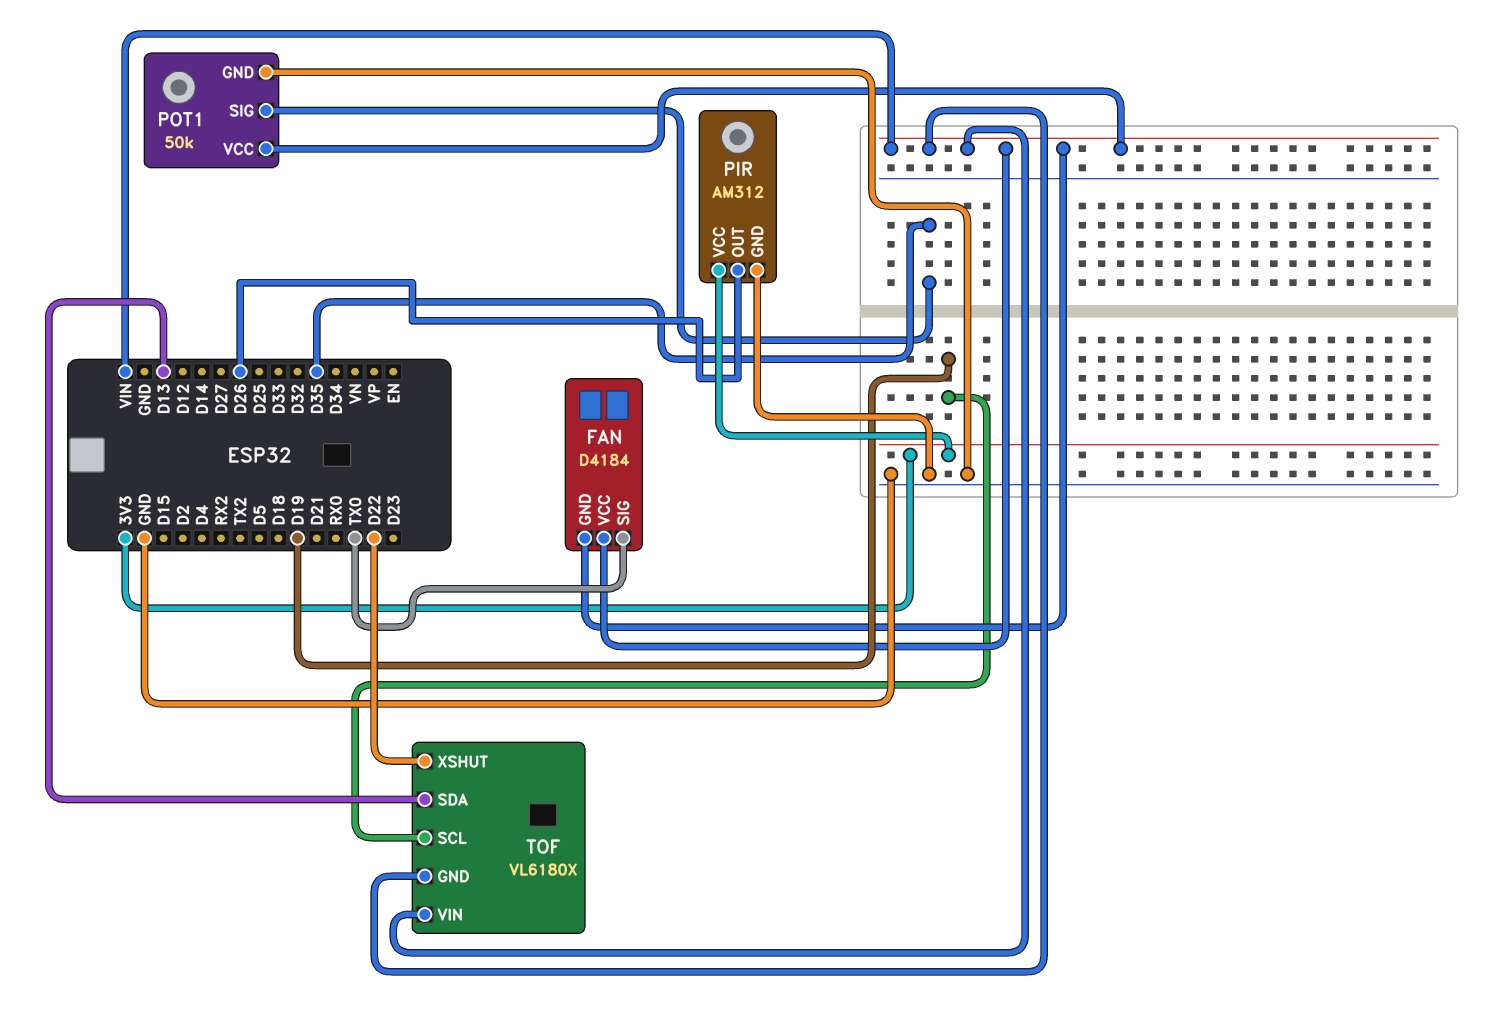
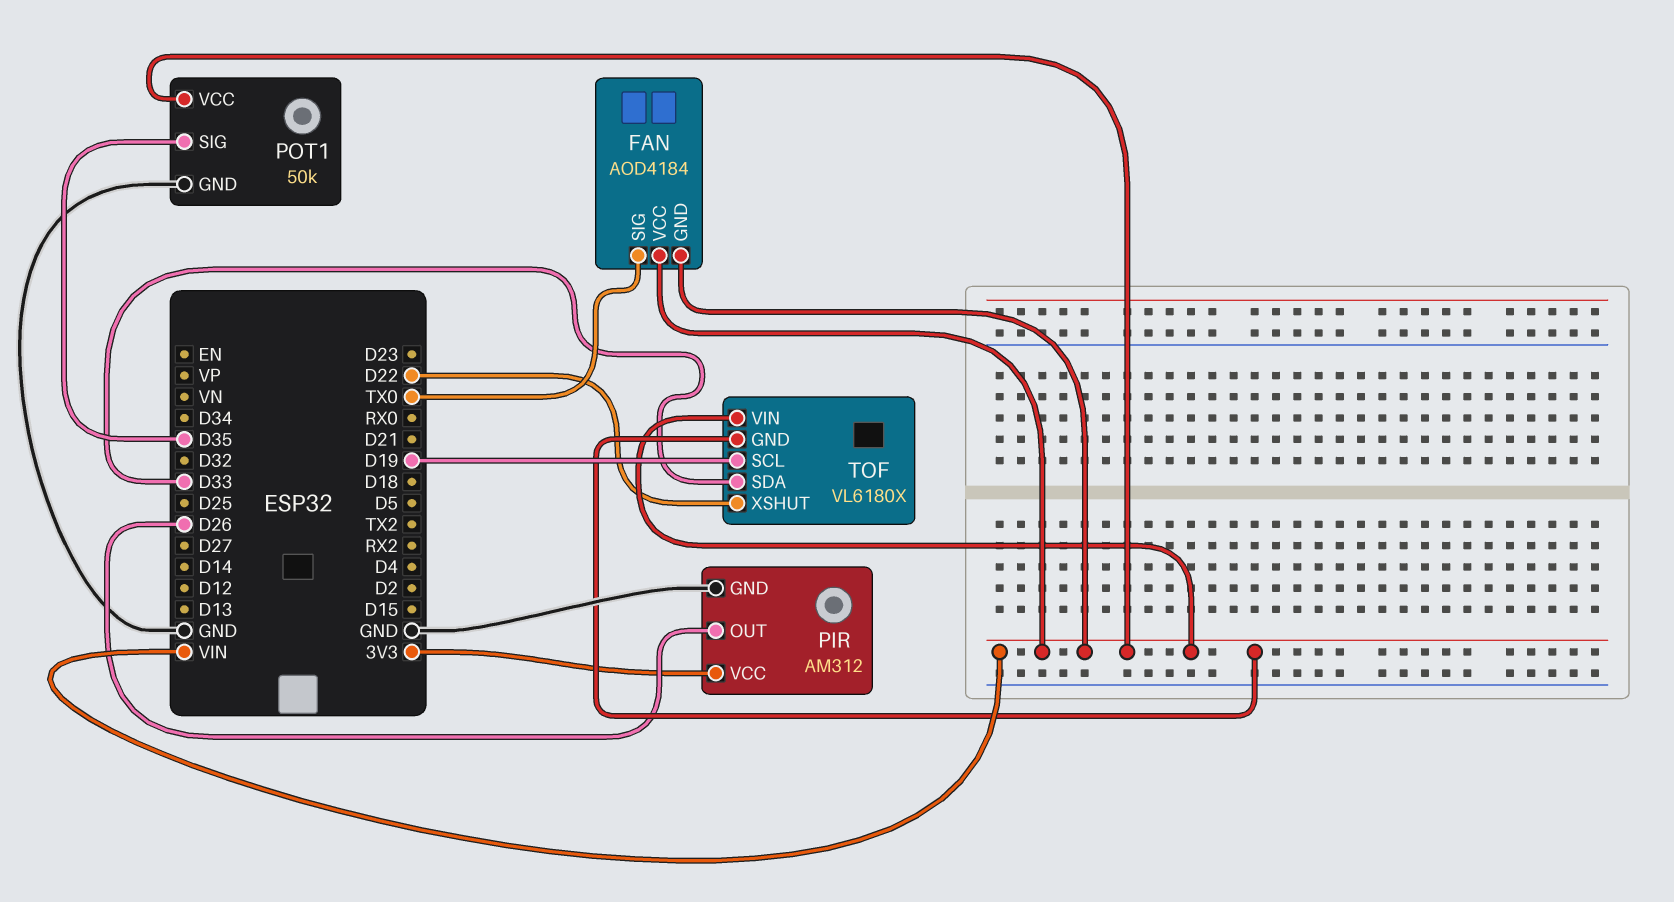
FAN: D4184 -> AOD4184
TOF pin SDA: D13 -> D33

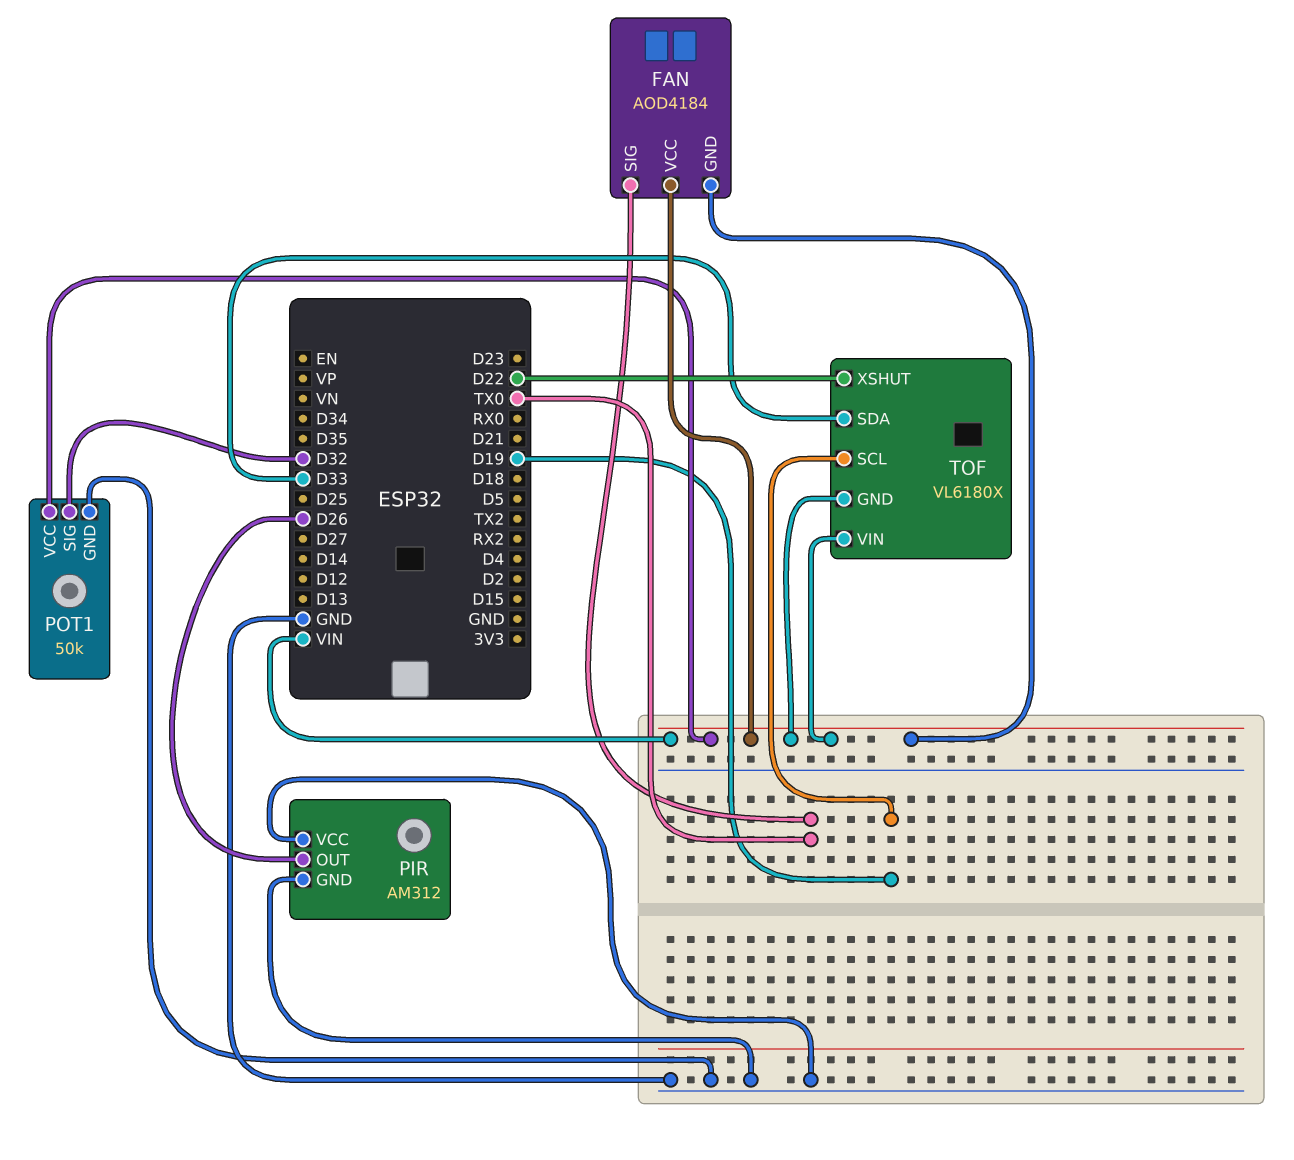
PIR pin VCC: 3V3 -> GND
POT1 pin SIG: D35 -> D32

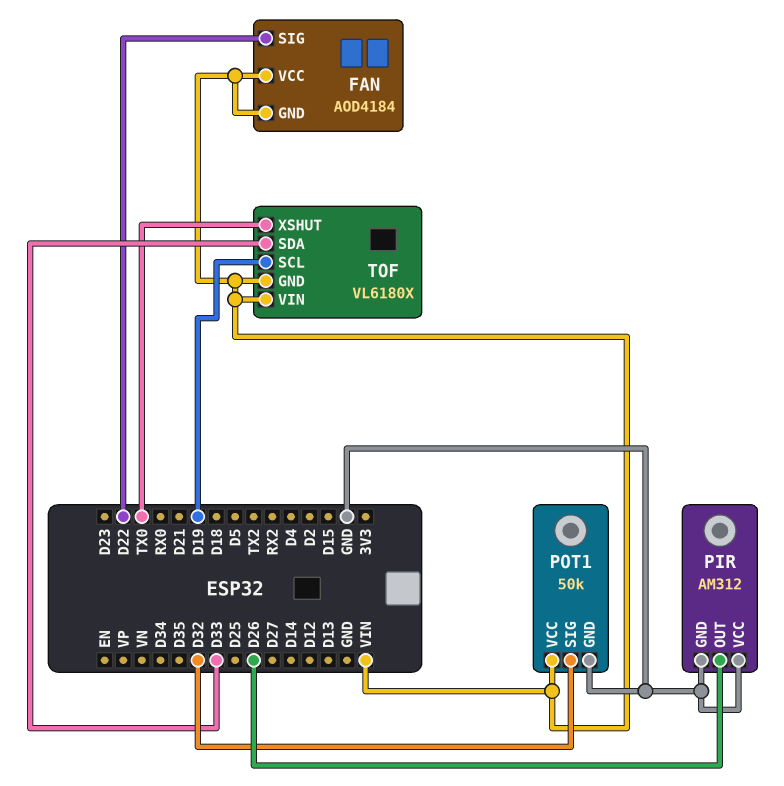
FAN pin SIG: TX0 -> D22
TOF pin XSHUT: D22 -> TX0

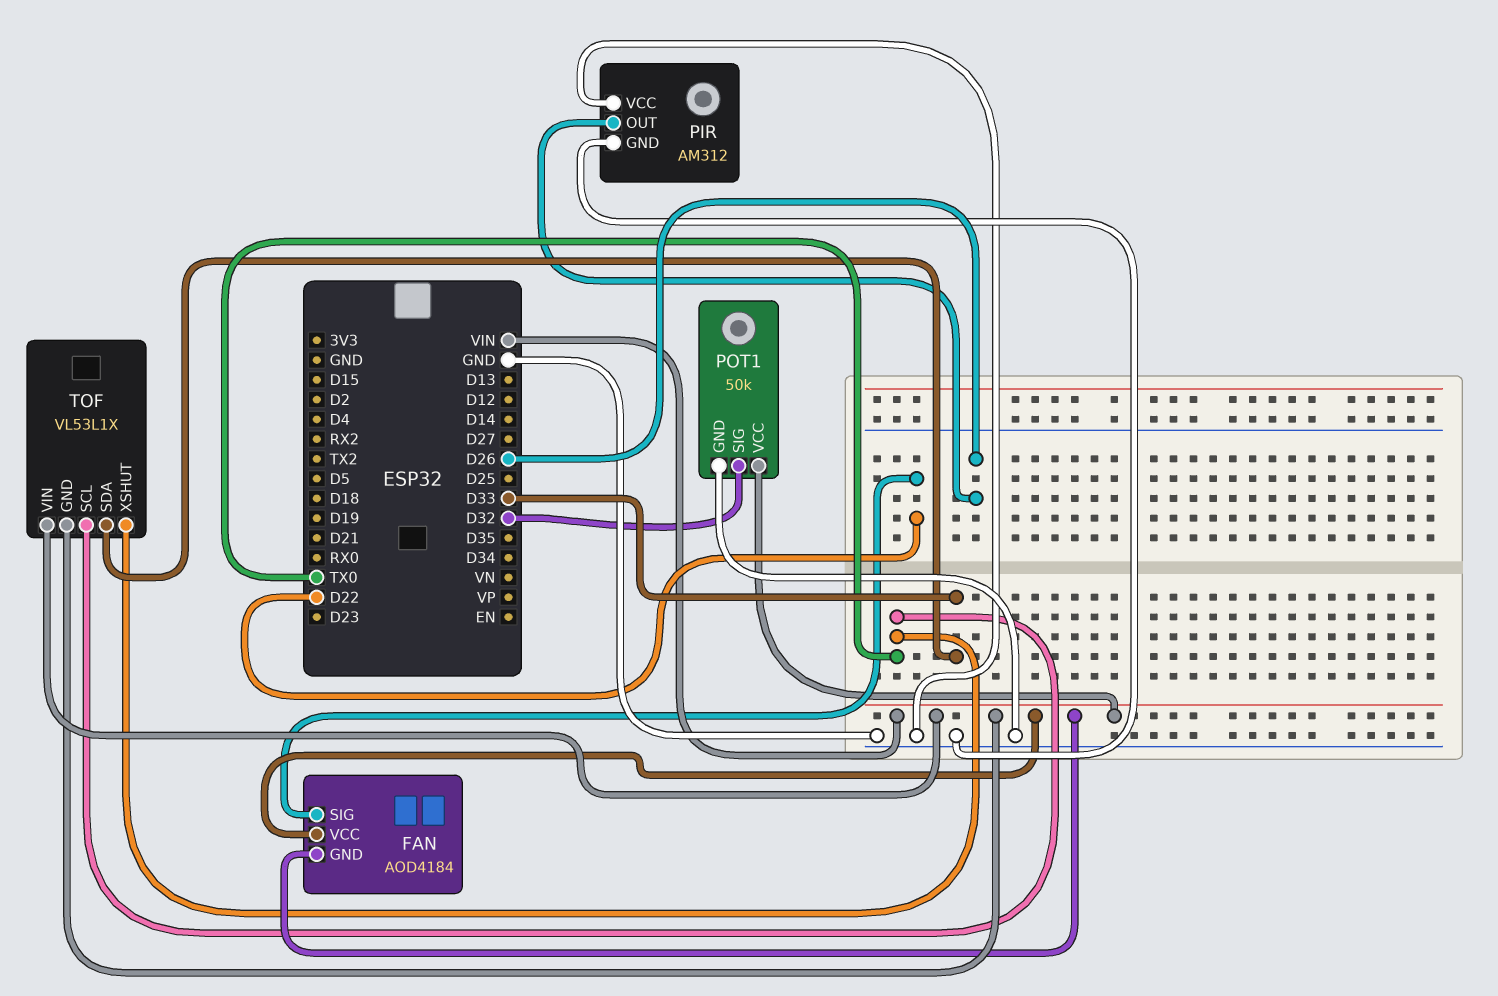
TOF: VL6180X -> VL53L1X
TOF pin SCL: D19 -> TX0

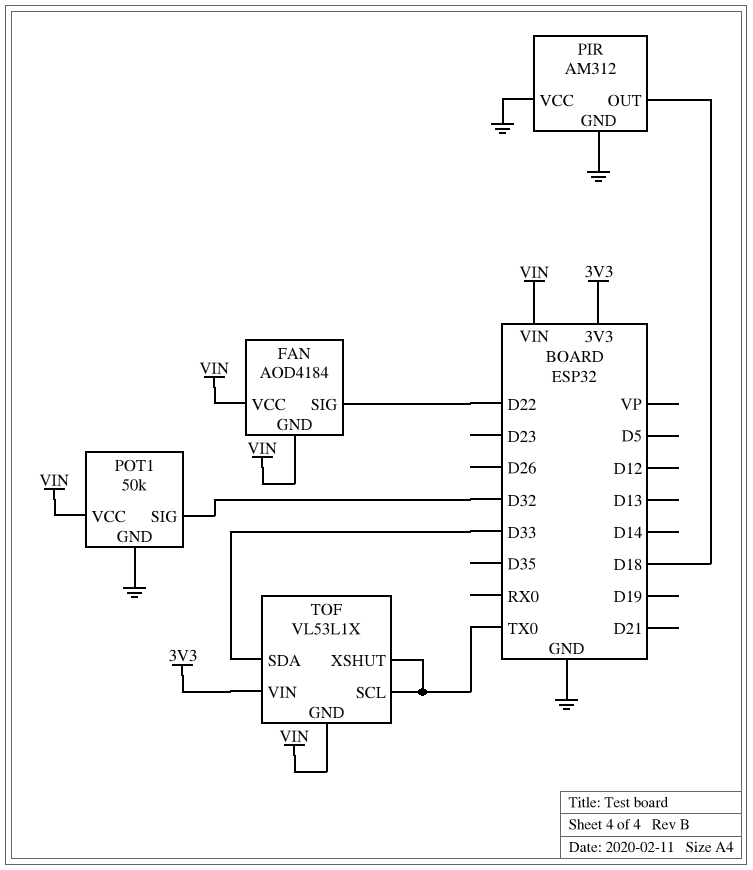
PIR pin OUT: D26 -> D18
TOF pin VIN: VIN -> 3V3

